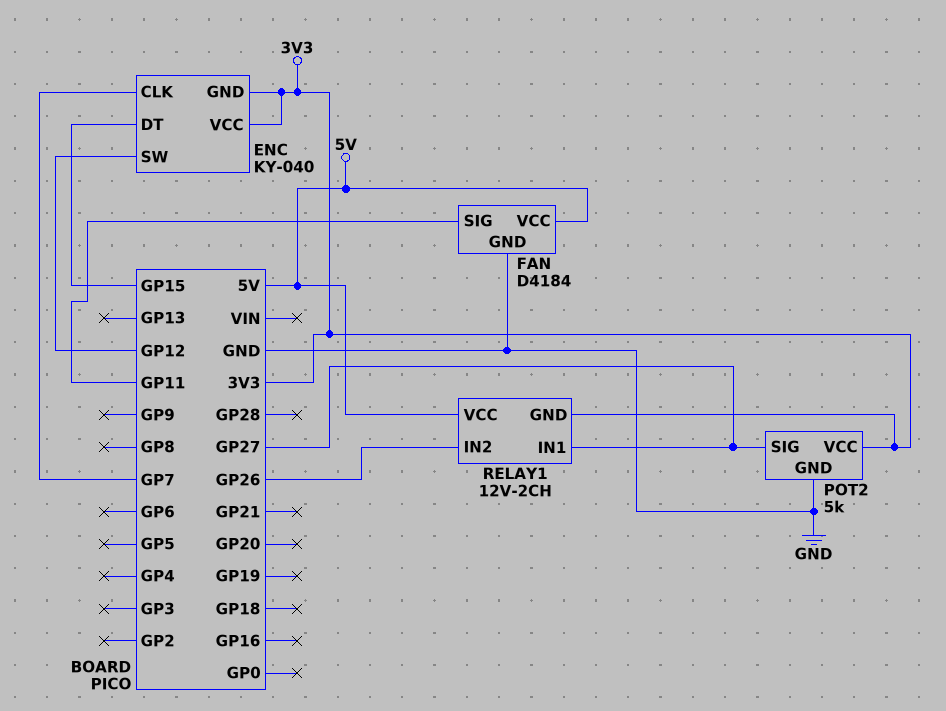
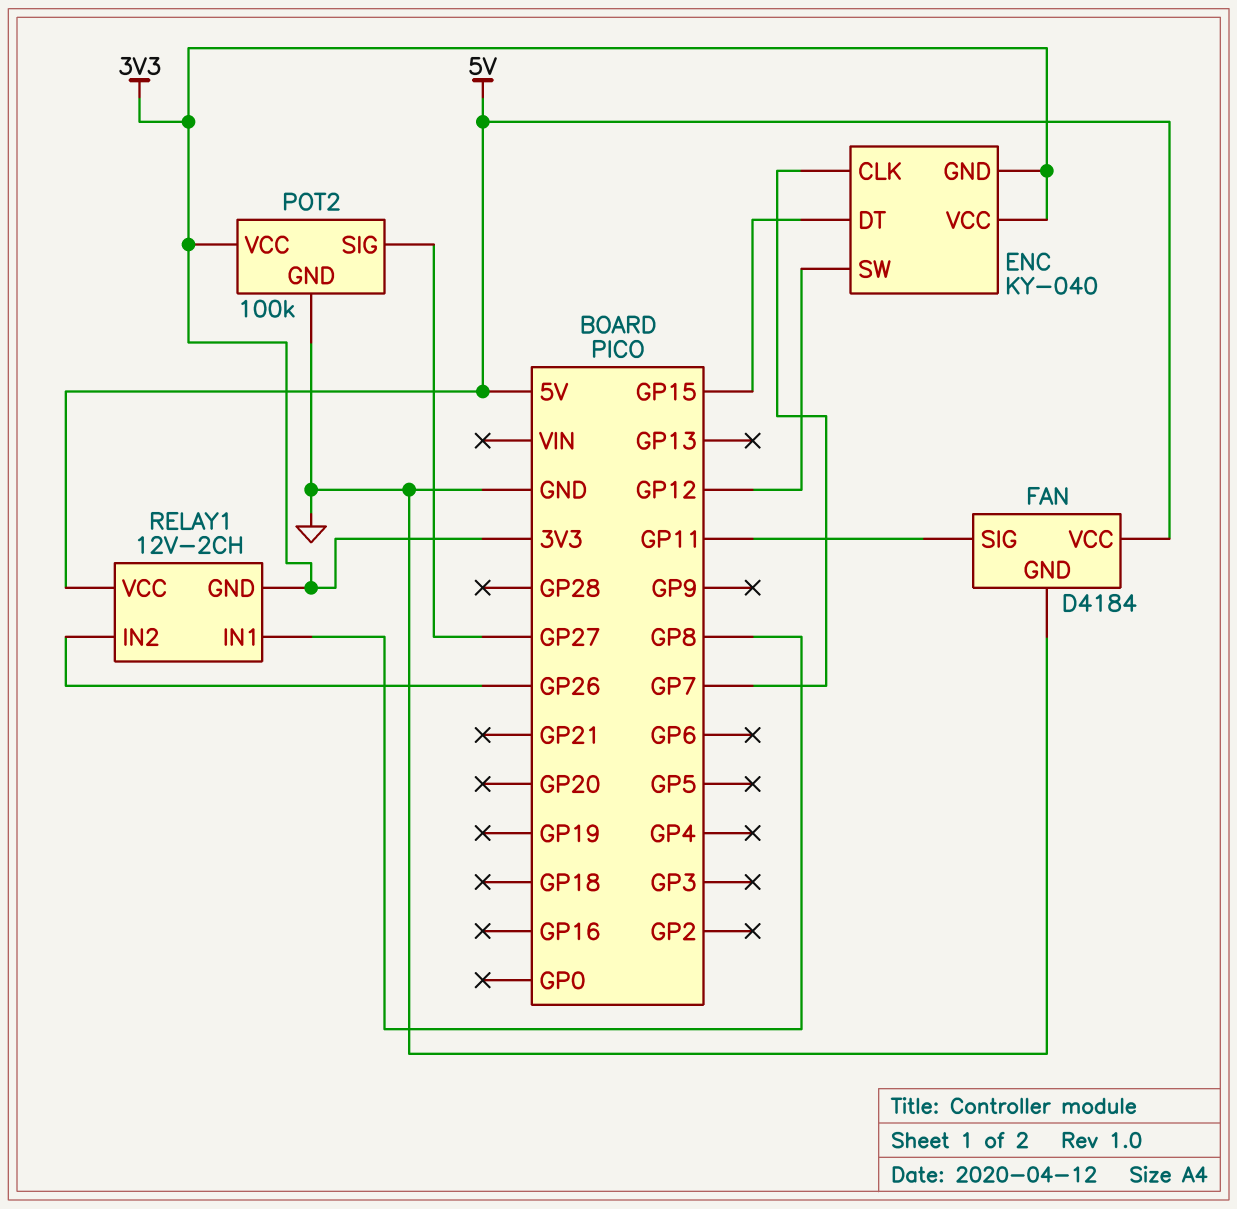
POT2: 5k -> 100k
RELAY1 pin IN1: GP27 -> GP8

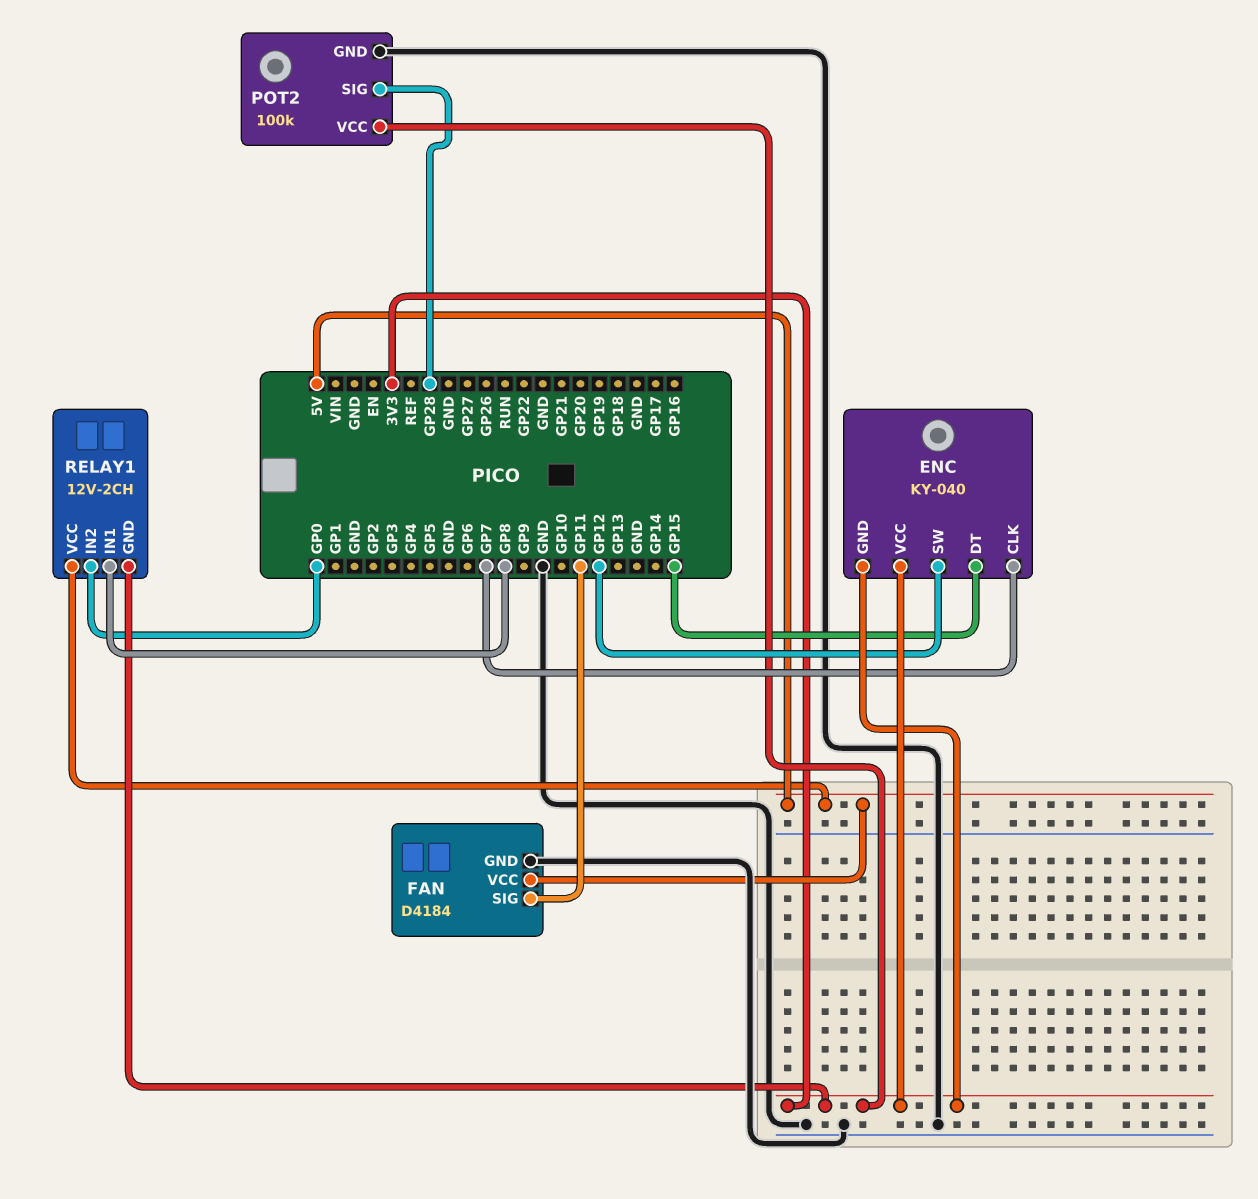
POT2 pin SIG: GP27 -> GP28
RELAY1 pin IN2: GP26 -> GP0

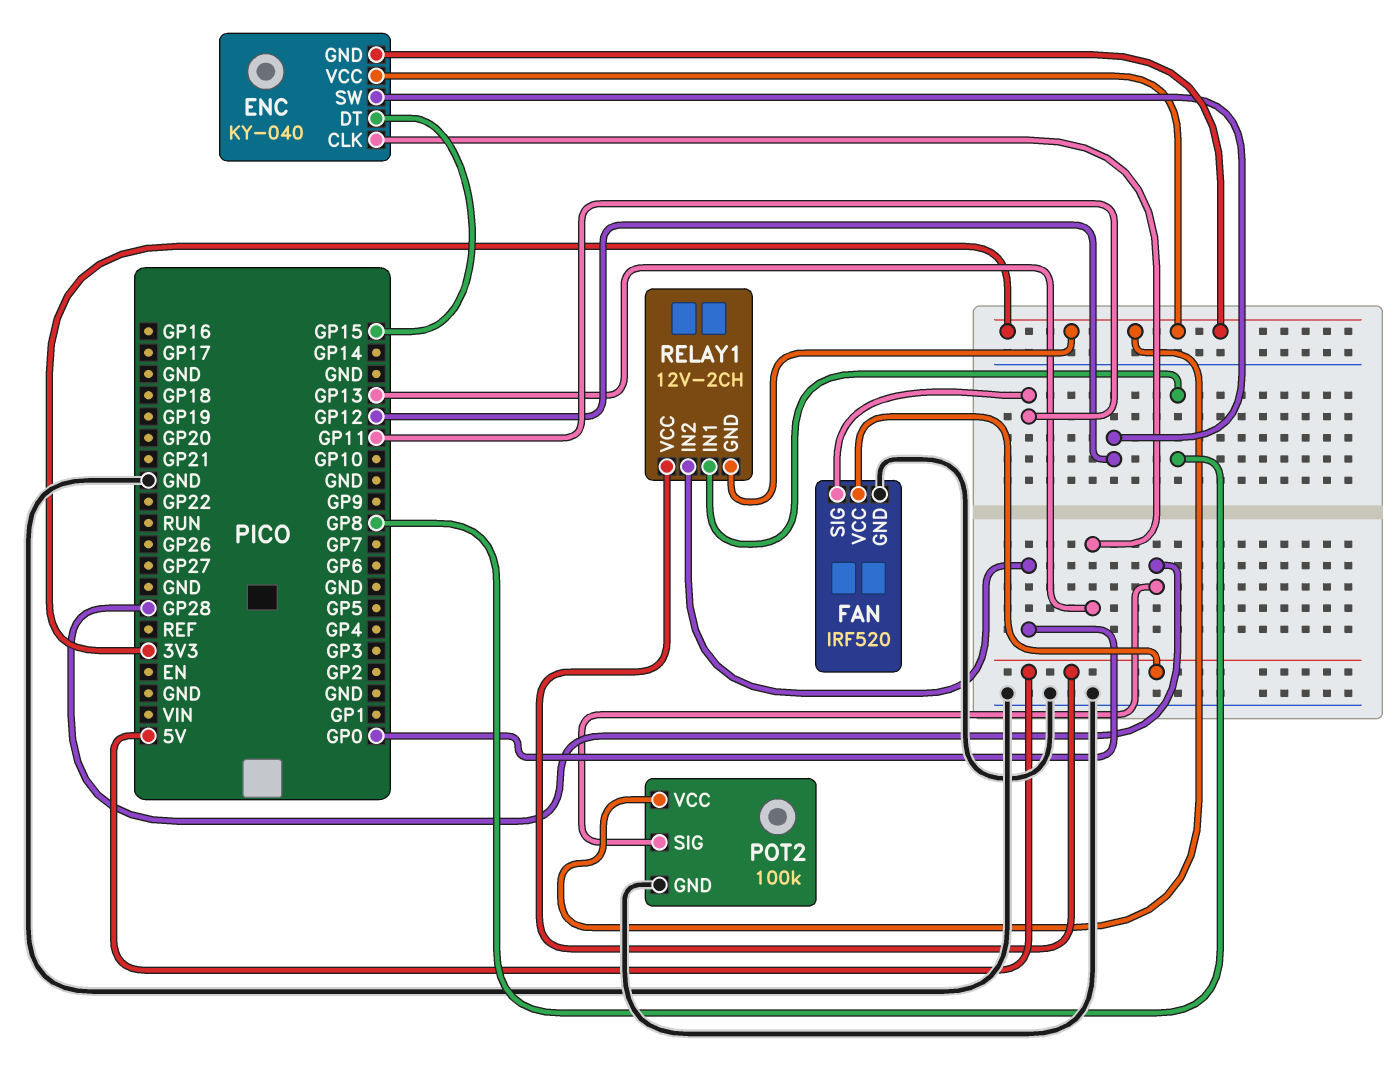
ENC pin CLK: GP7 -> GP13
FAN: D4184 -> IRF520

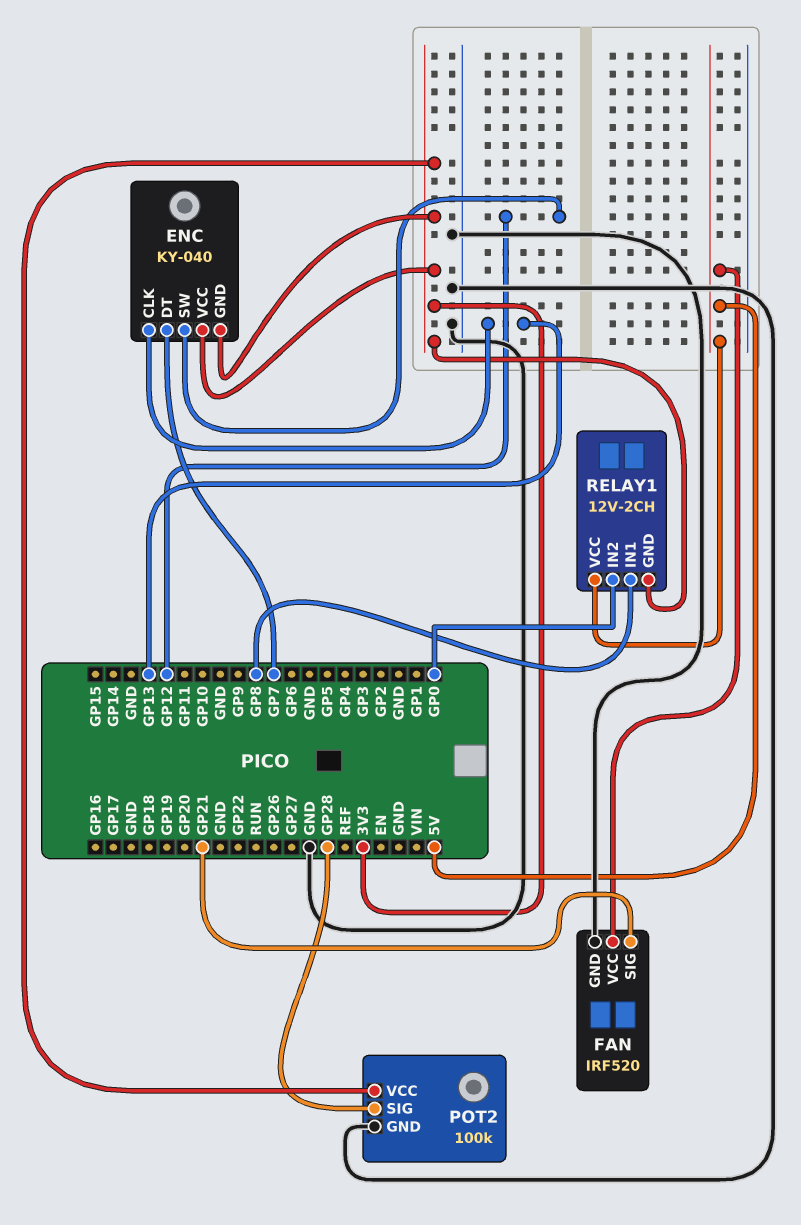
ENC pin DT: GP15 -> GP7
FAN pin SIG: GP11 -> GP21

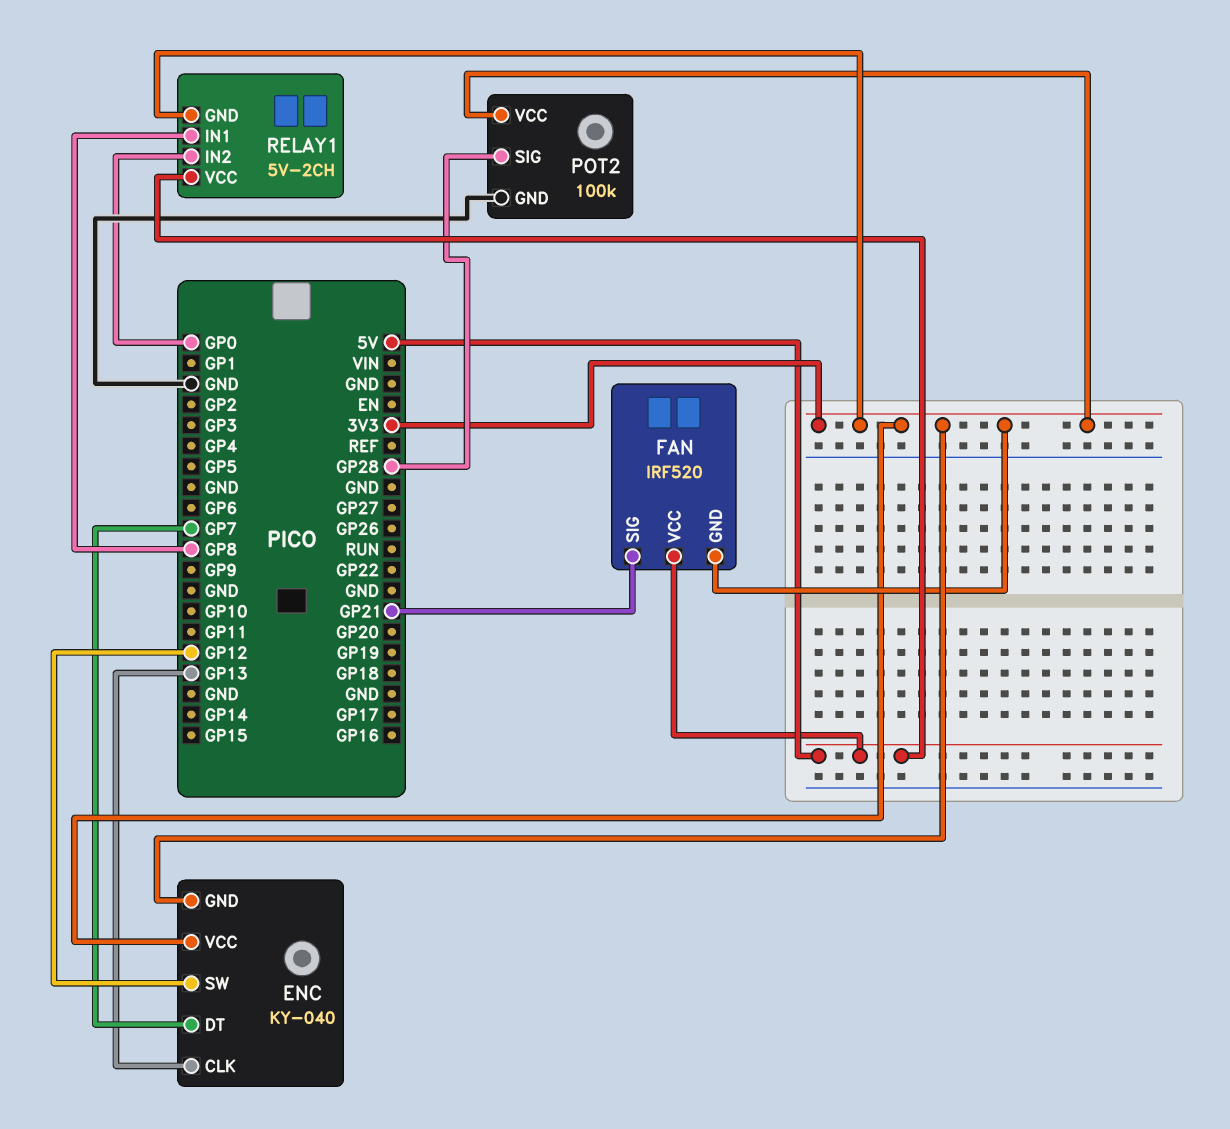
FAN pin GND: GND -> 3V3
RELAY1: 12V-2CH -> 5V-2CH

